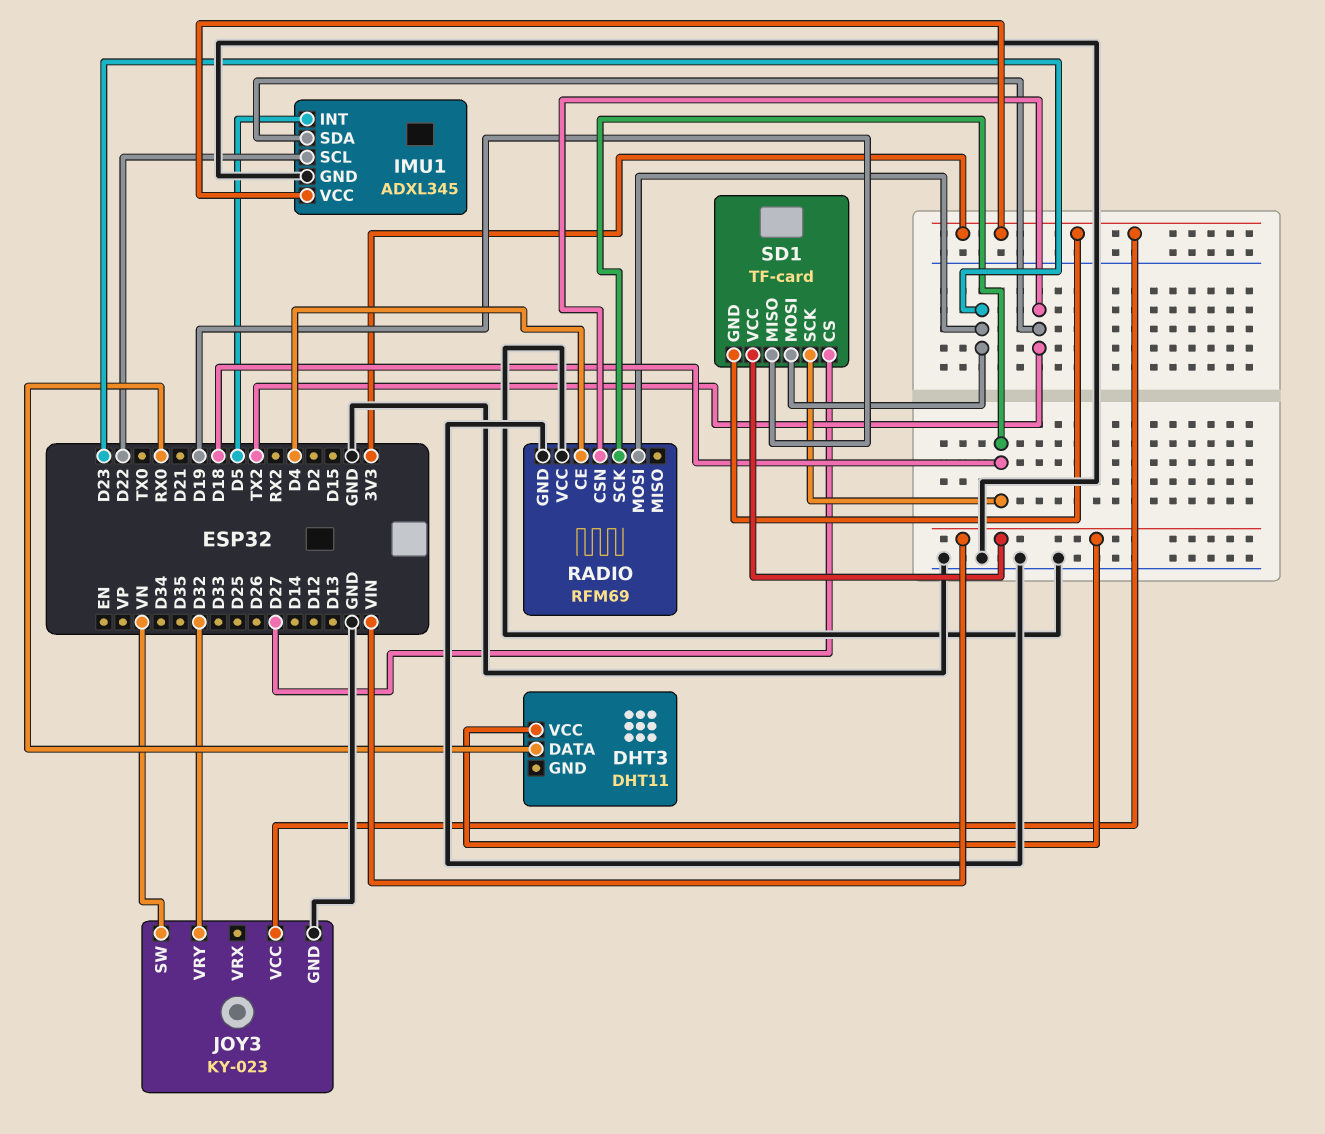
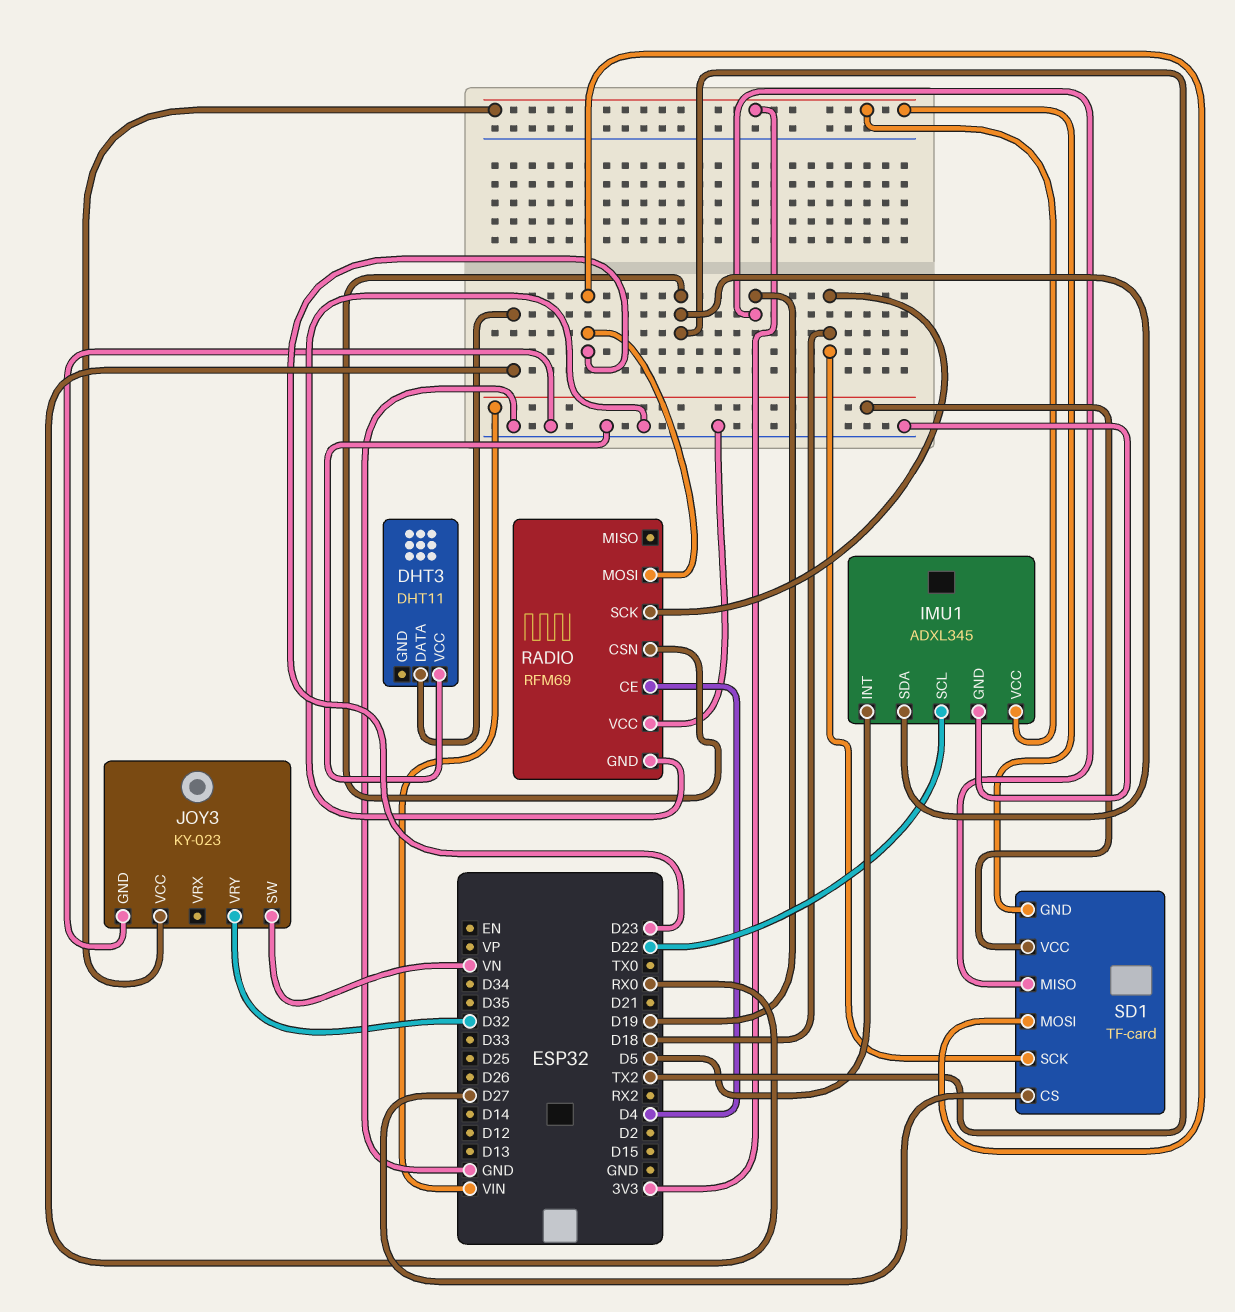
DHT3 pin VCC: VIN -> GND

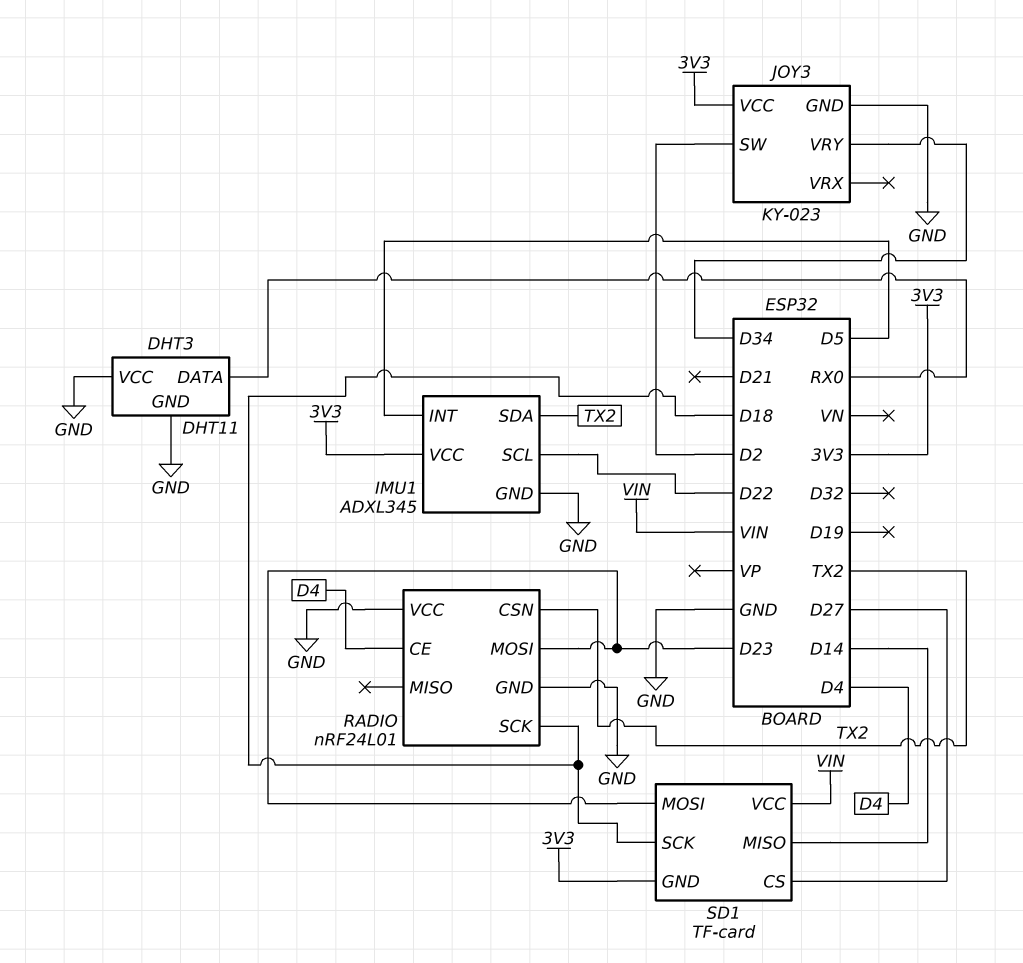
DHT3 pin GND: none -> GND
JOY3 pin SW: VN -> D2
JOY3 pin VRY: D32 -> D34
RADIO: RFM69 -> nRF24L01
SD1 pin MISO: D19 -> D14

